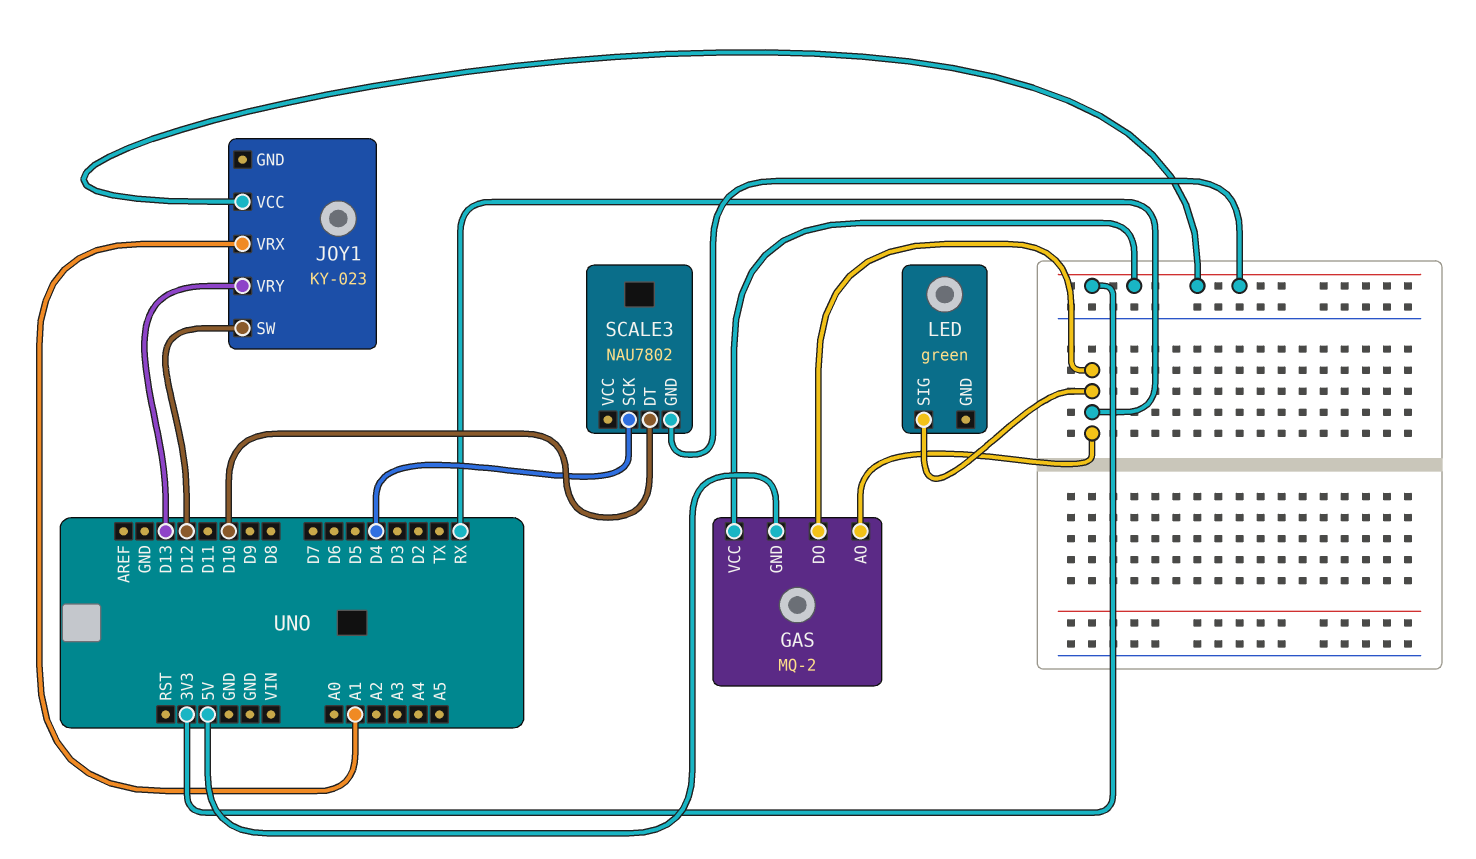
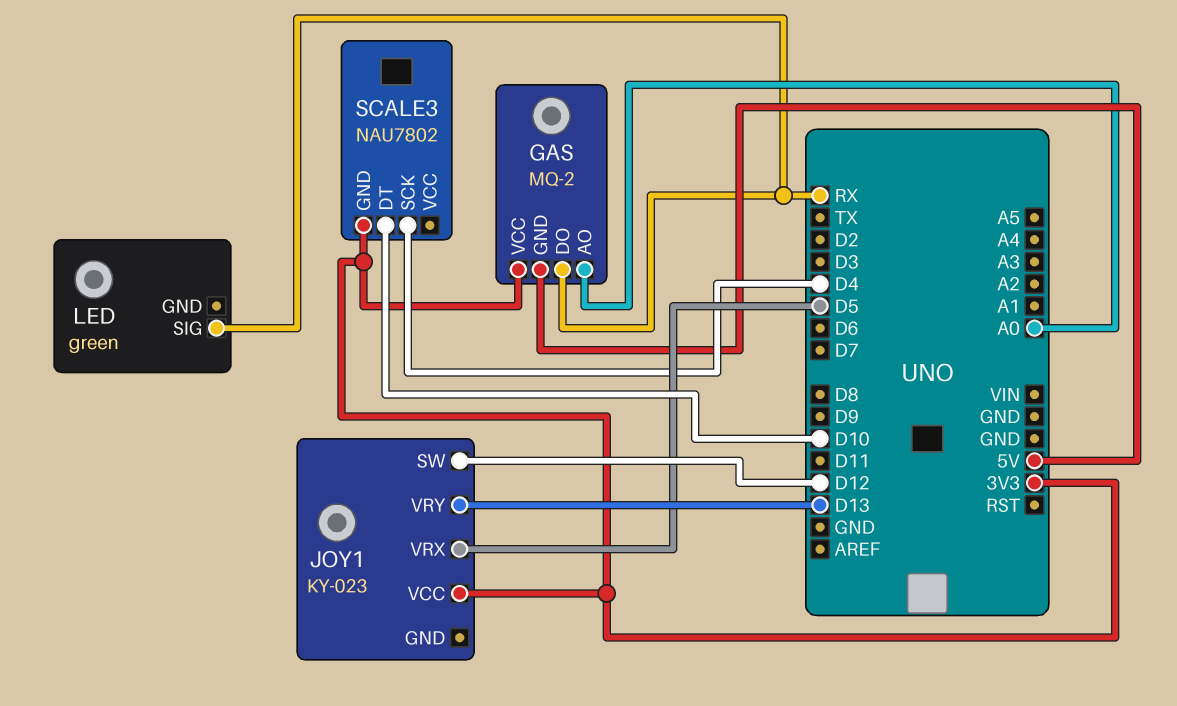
GAS pin AO: RX -> A0
JOY1 pin VRX: A1 -> D5

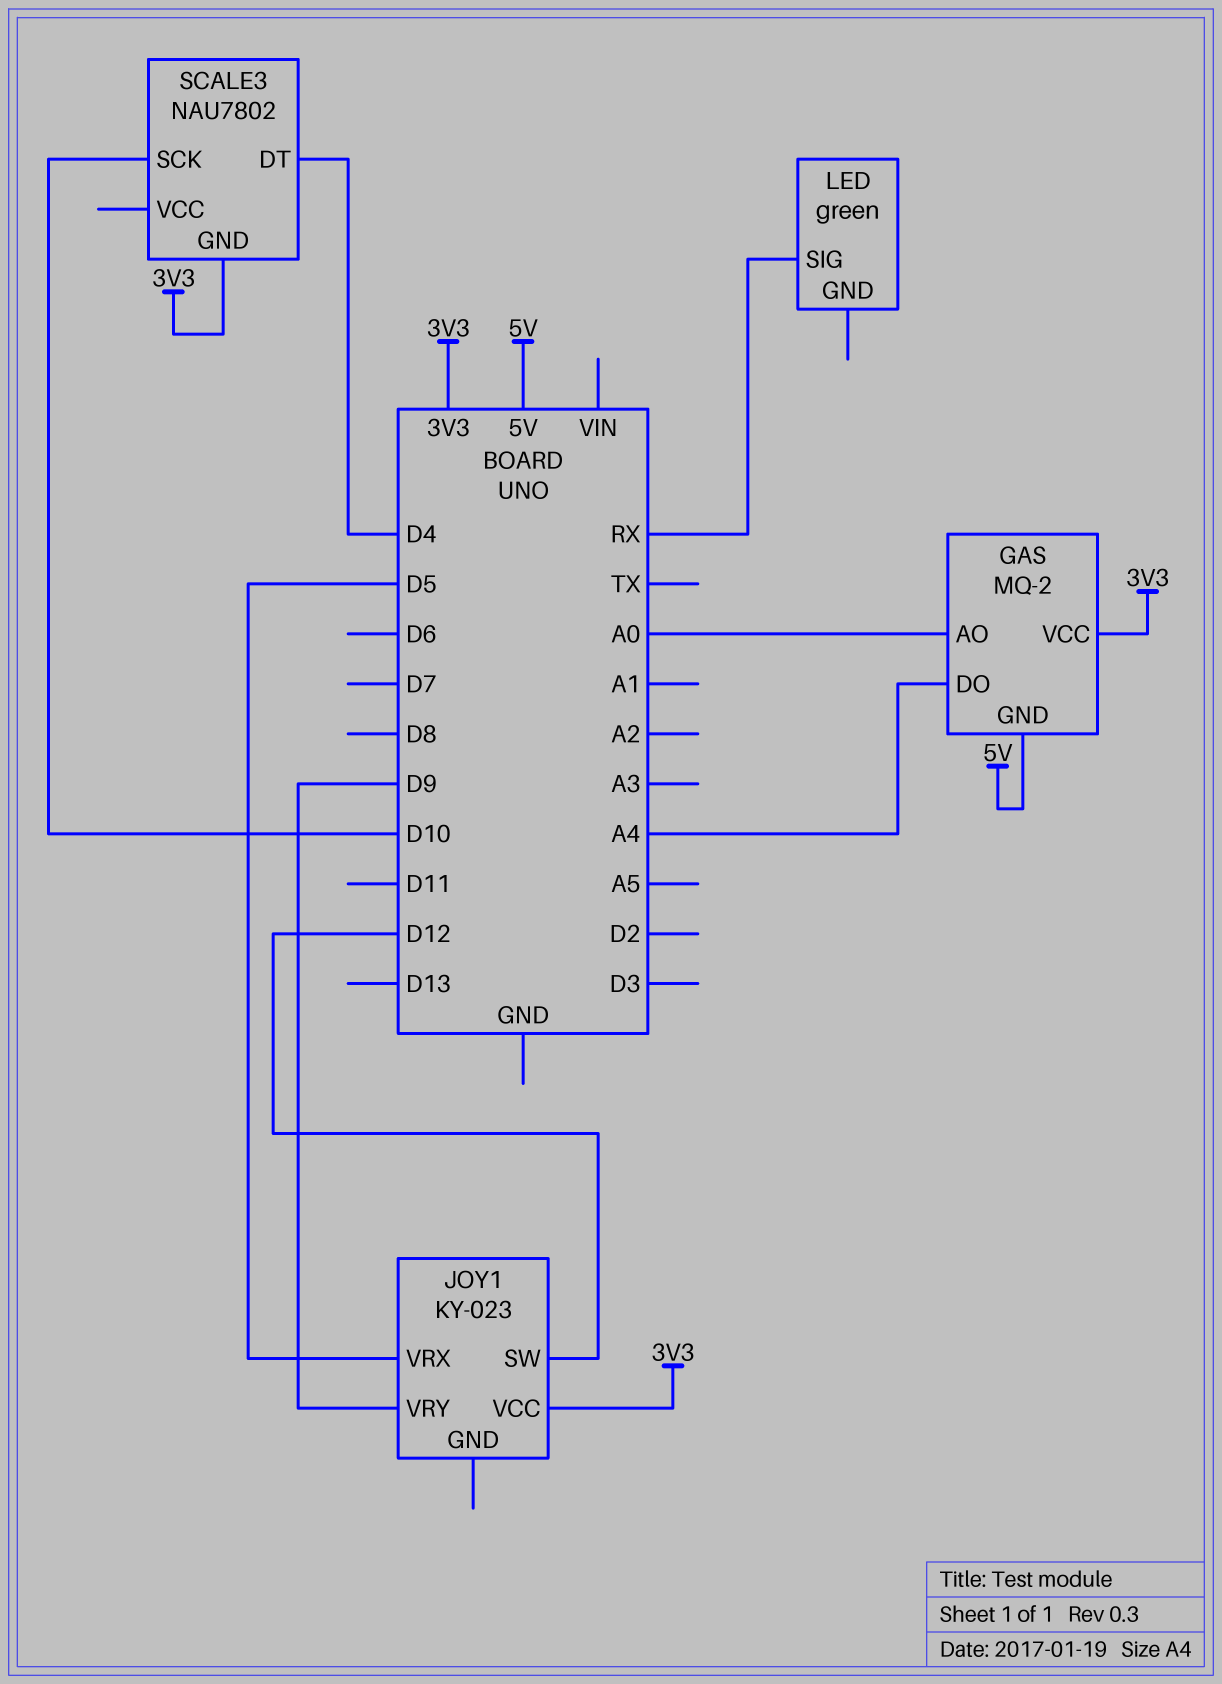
GAS pin DO: RX -> A4
JOY1 pin VRY: D13 -> D9
SCALE3 pin DT: D10 -> D4
SCALE3 pin SCK: D4 -> D10

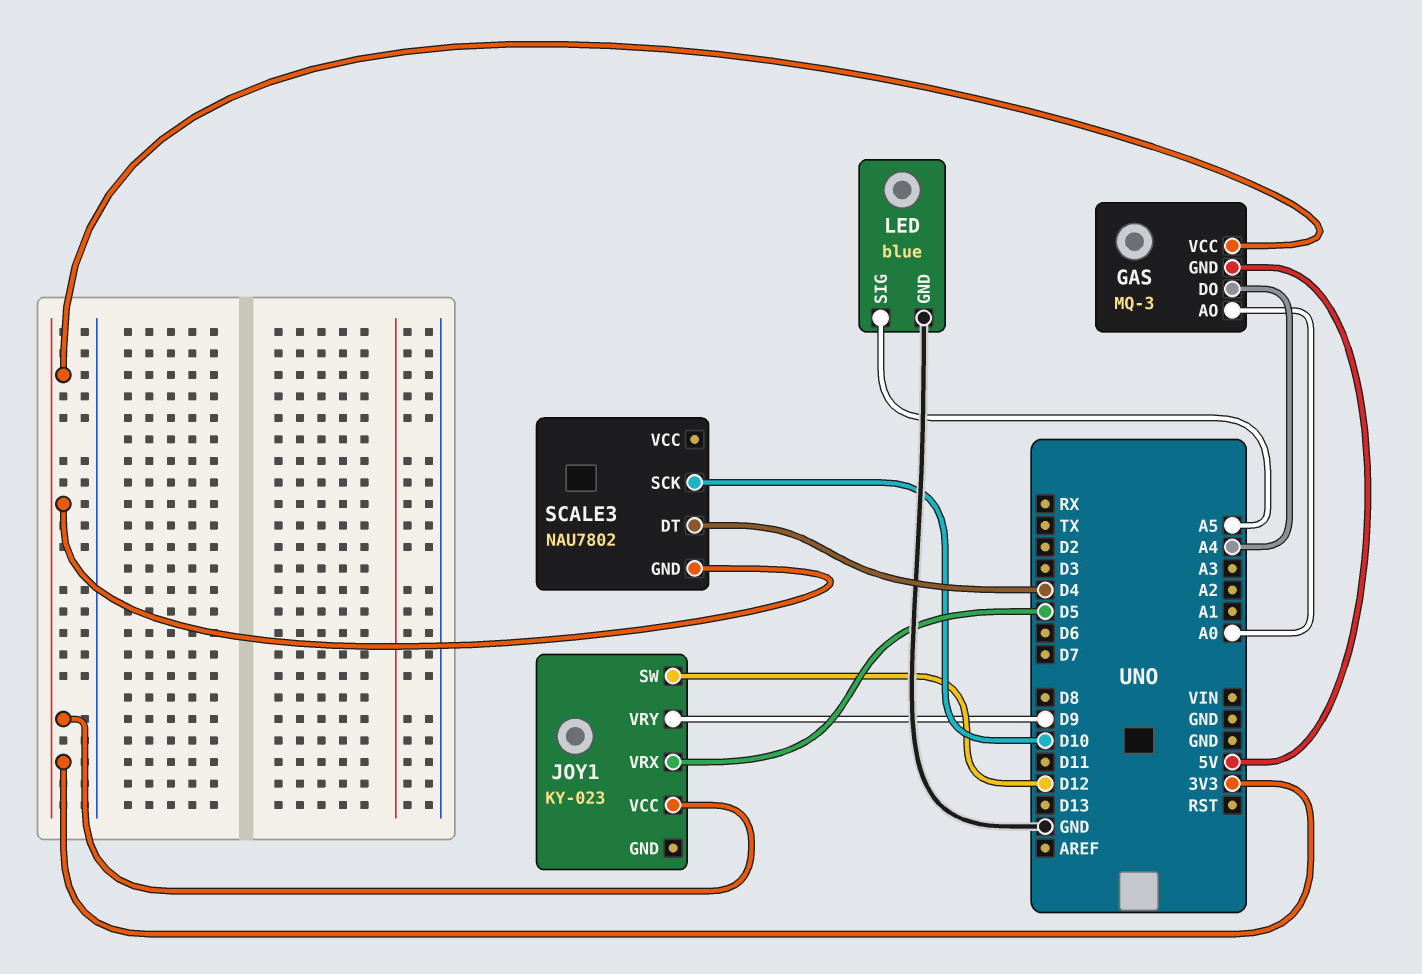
GAS: MQ-2 -> MQ-3
LED: green -> blue
LED pin GND: none -> GND
LED pin SIG: RX -> A5

